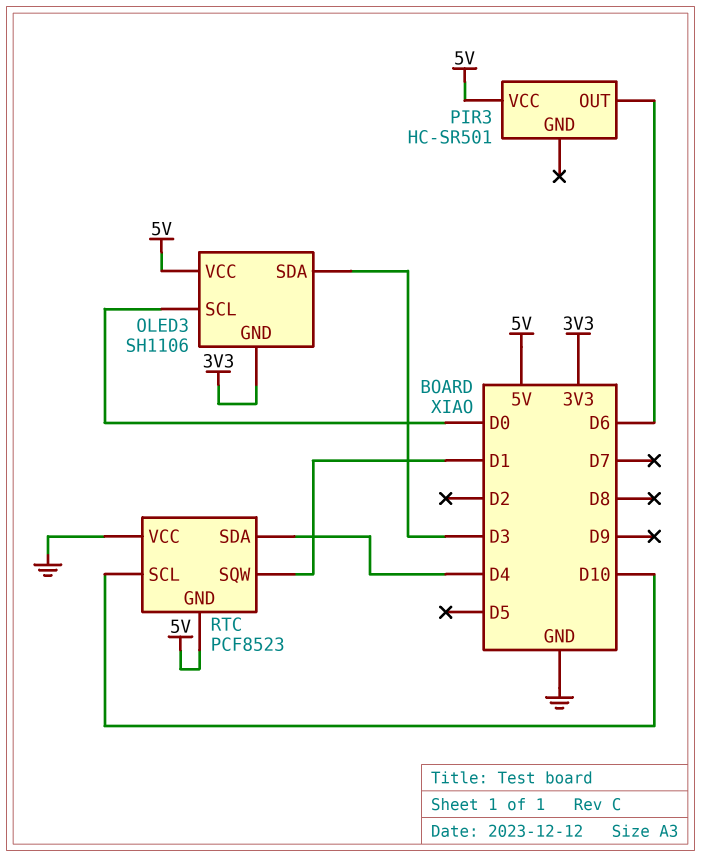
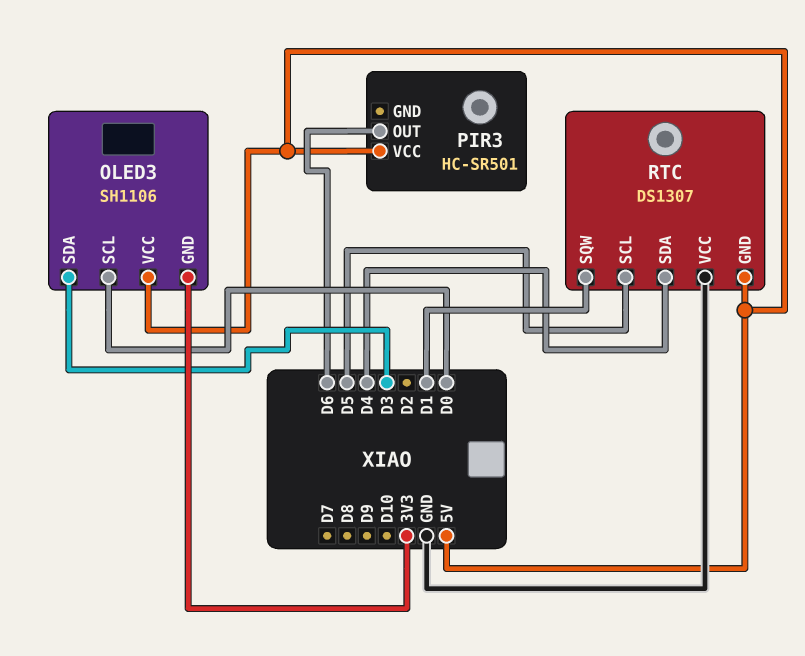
RTC: PCF8523 -> DS1307
RTC pin SCL: D10 -> D5

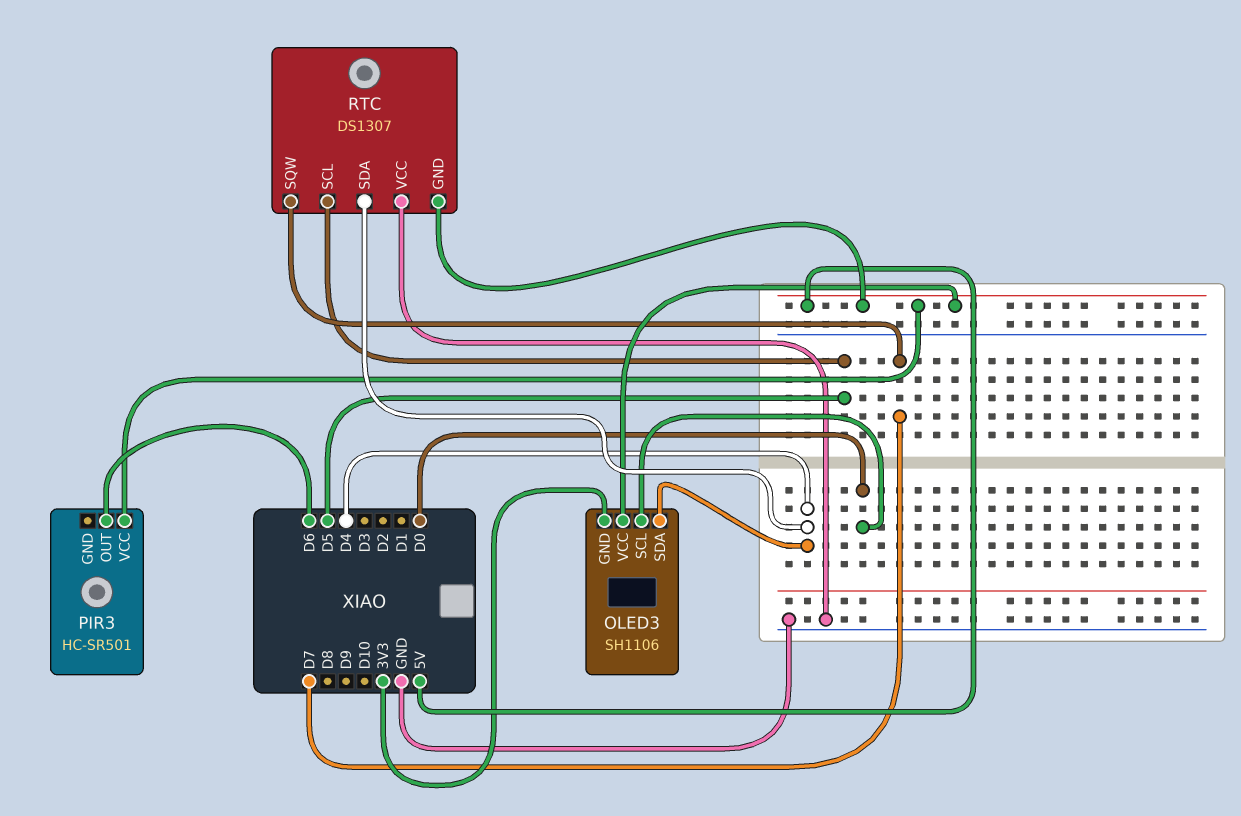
OLED3 pin SDA: D3 -> D4
RTC pin SQW: D1 -> D7

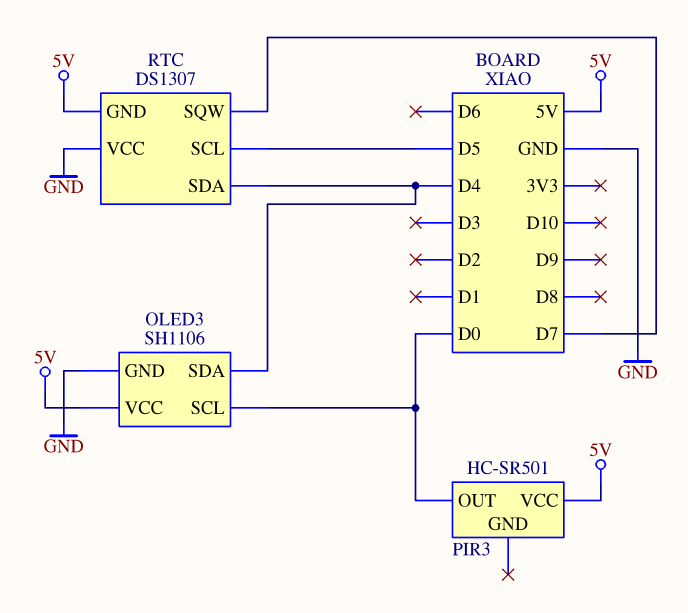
OLED3 pin GND: 3V3 -> GND
PIR3 pin OUT: D6 -> D0

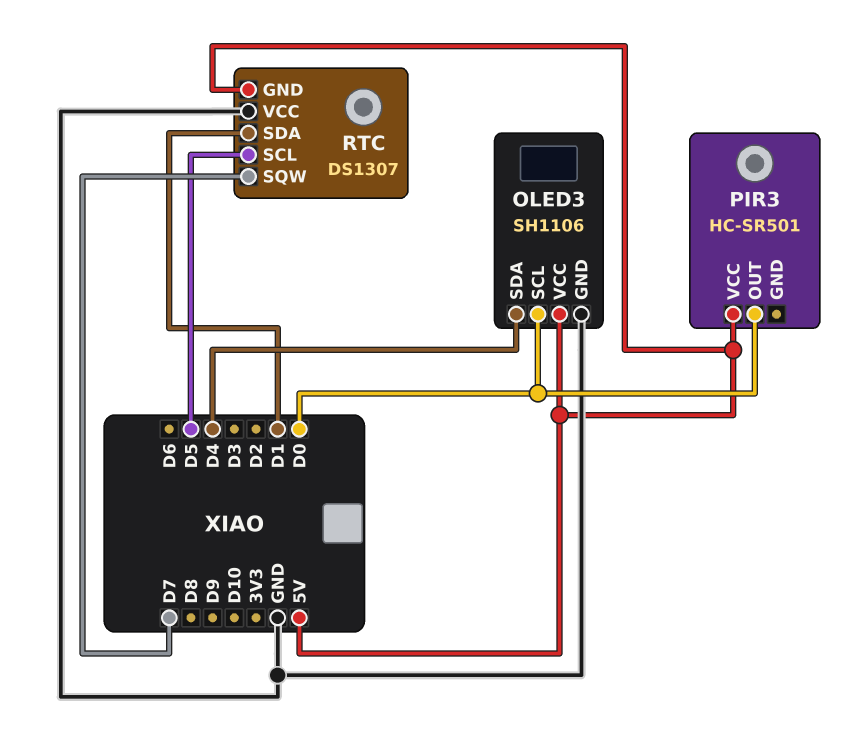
RTC pin SDA: D4 -> D1

